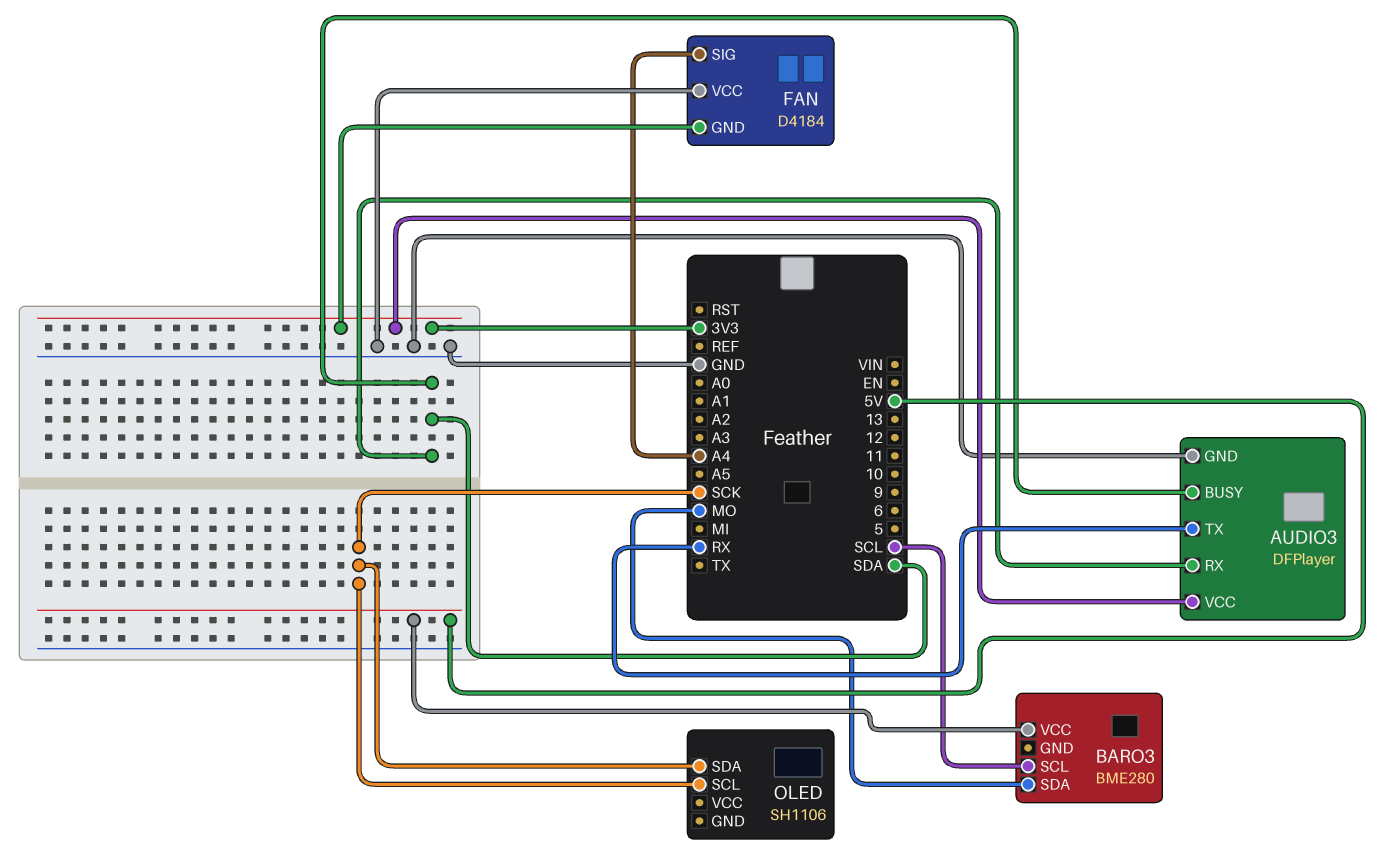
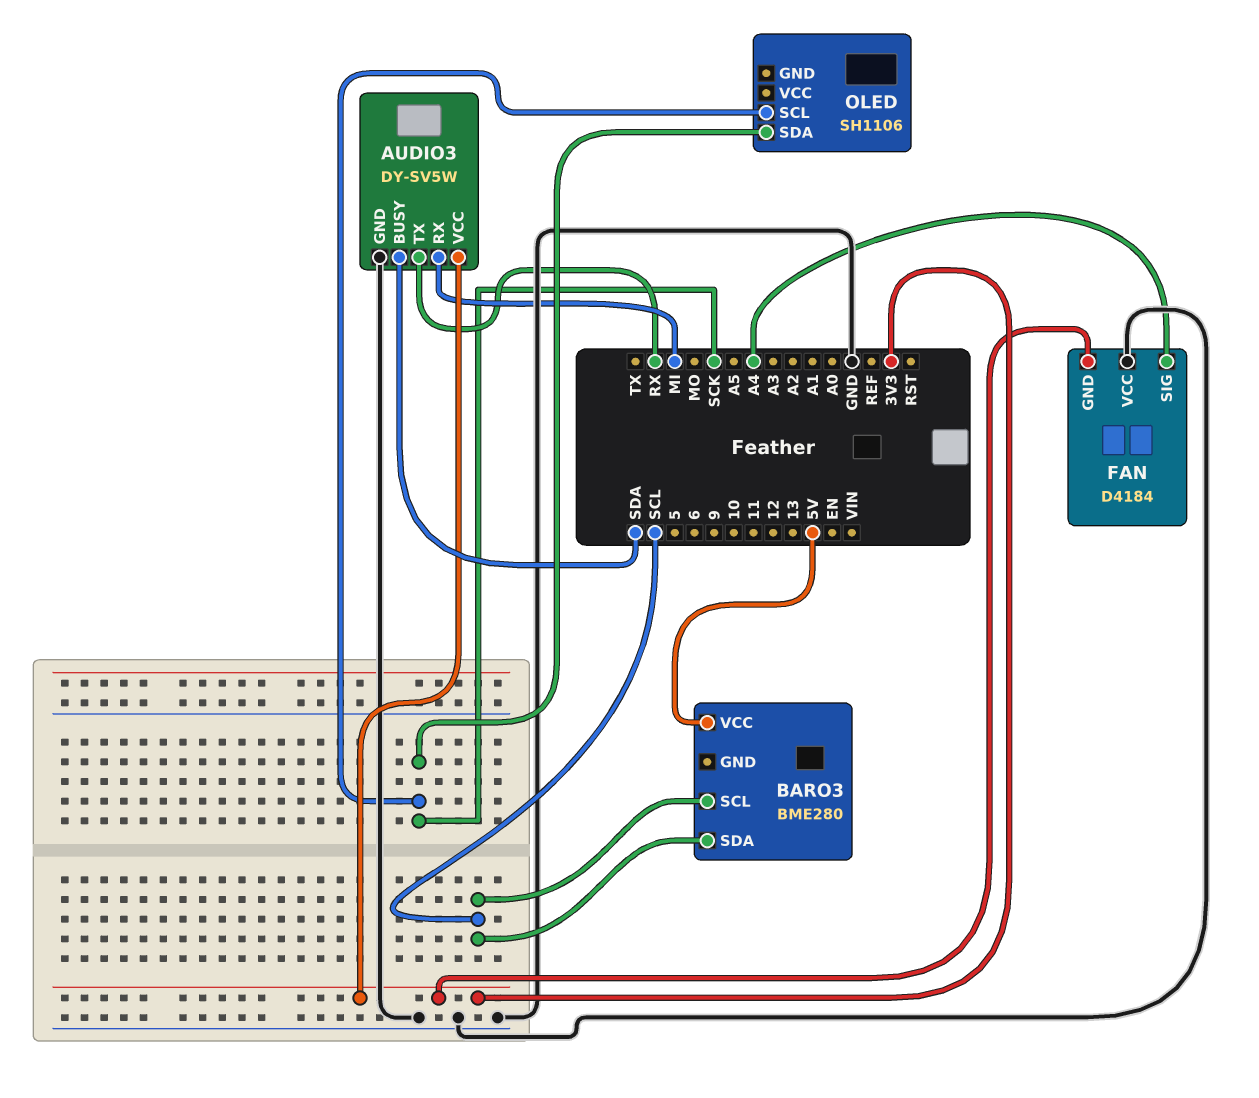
AUDIO3: DFPlayer -> DY-SV5W
AUDIO3 pin RX: SDA -> MI
BARO3 pin SDA: MO -> SCL

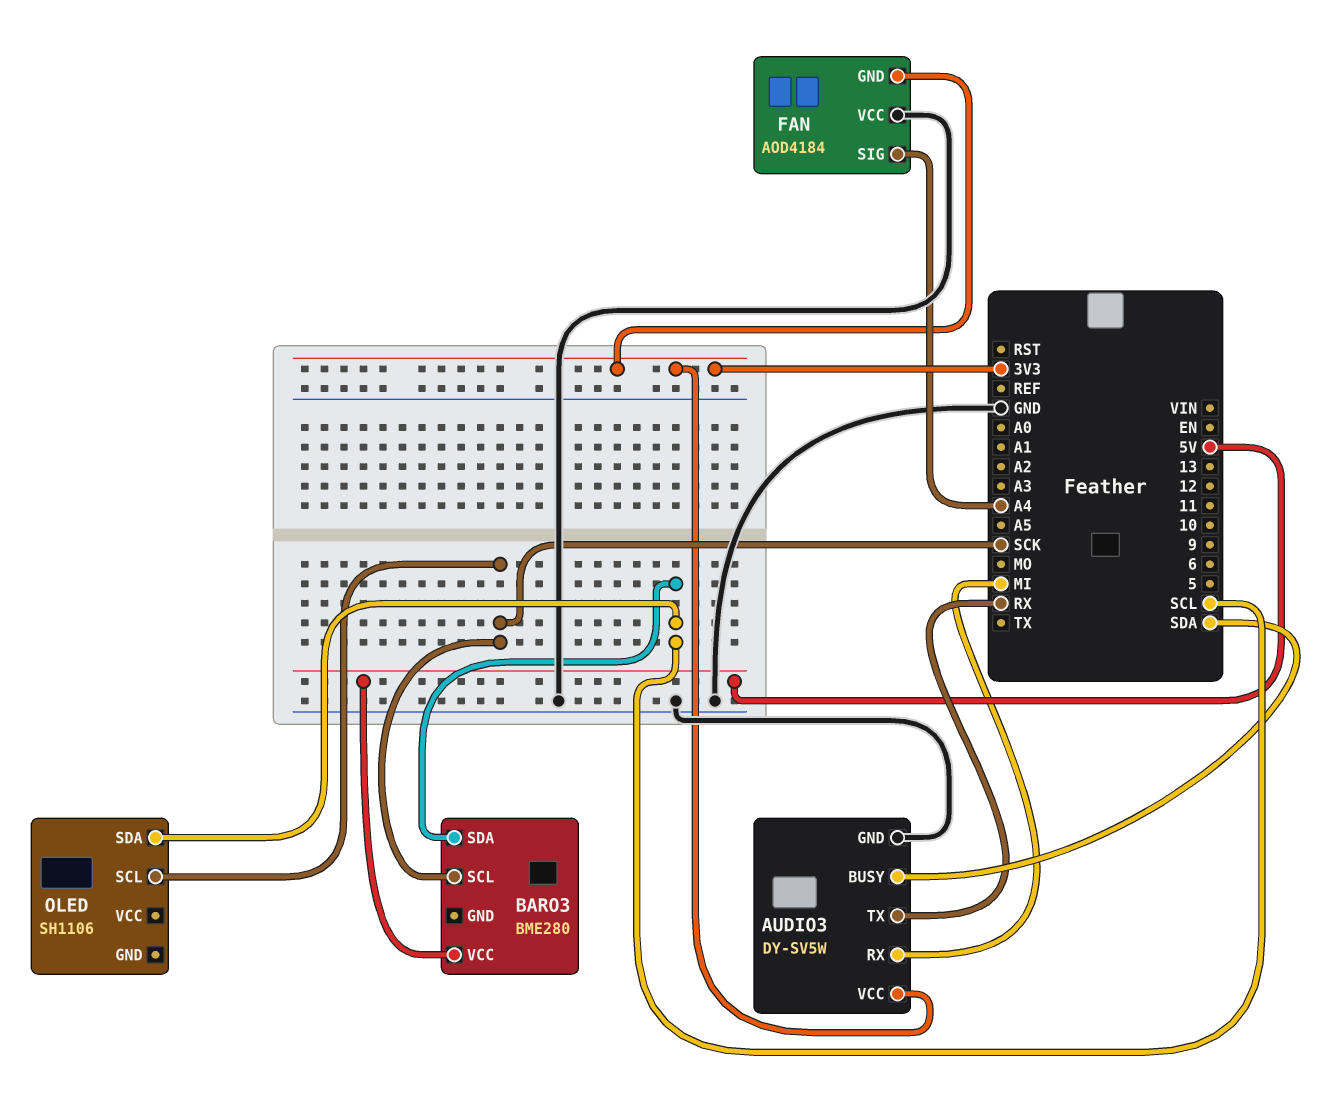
BARO3 pin SCL: SCL -> SCK
FAN: D4184 -> AOD4184
OLED pin SDA: SCK -> SCL

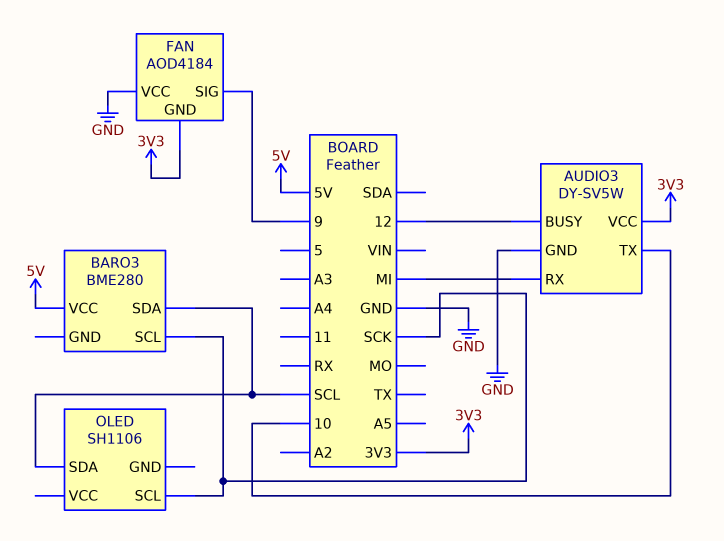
AUDIO3 pin BUSY: SDA -> 12
AUDIO3 pin TX: RX -> 10
FAN pin SIG: A4 -> 9

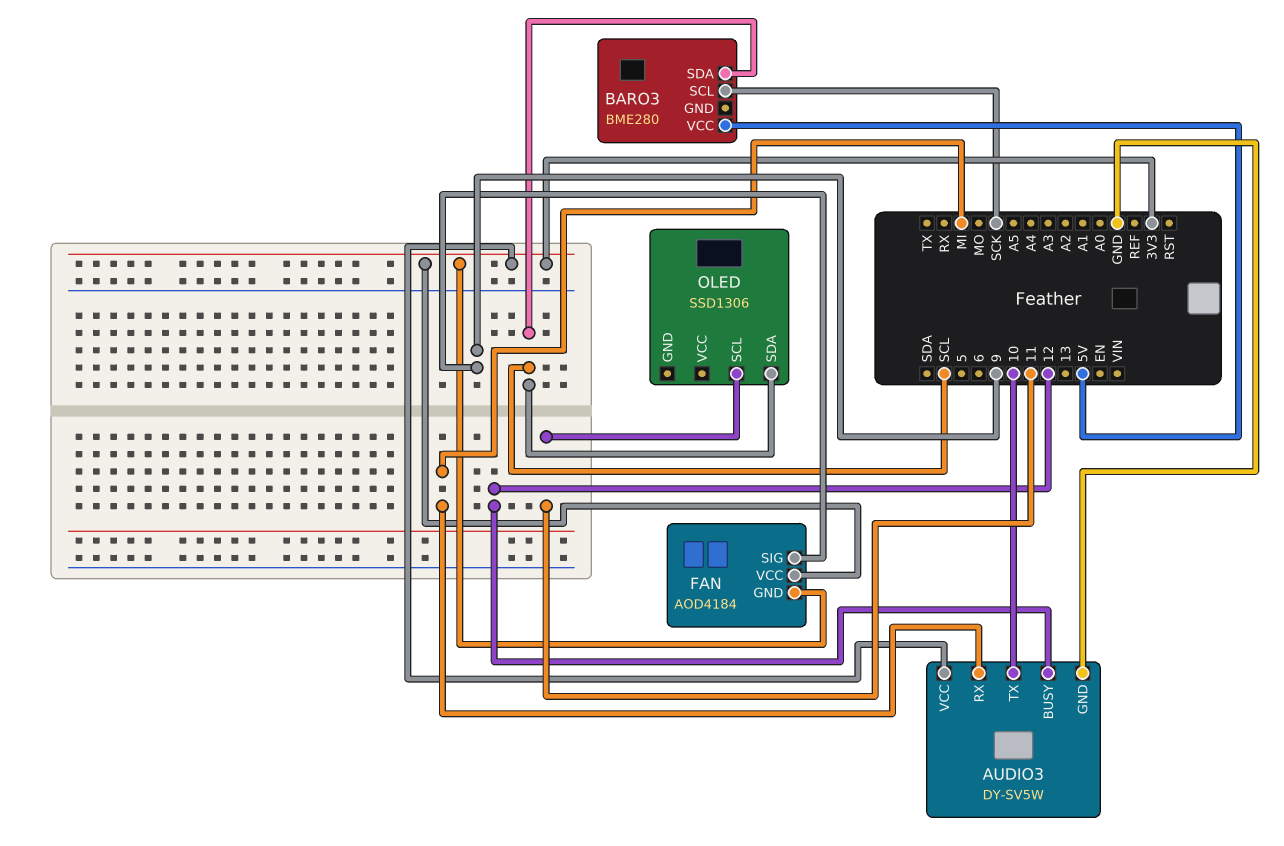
FAN pin VCC: GND -> 3V3
OLED: SH1106 -> SSD1306
OLED pin SCL: SCK -> 11

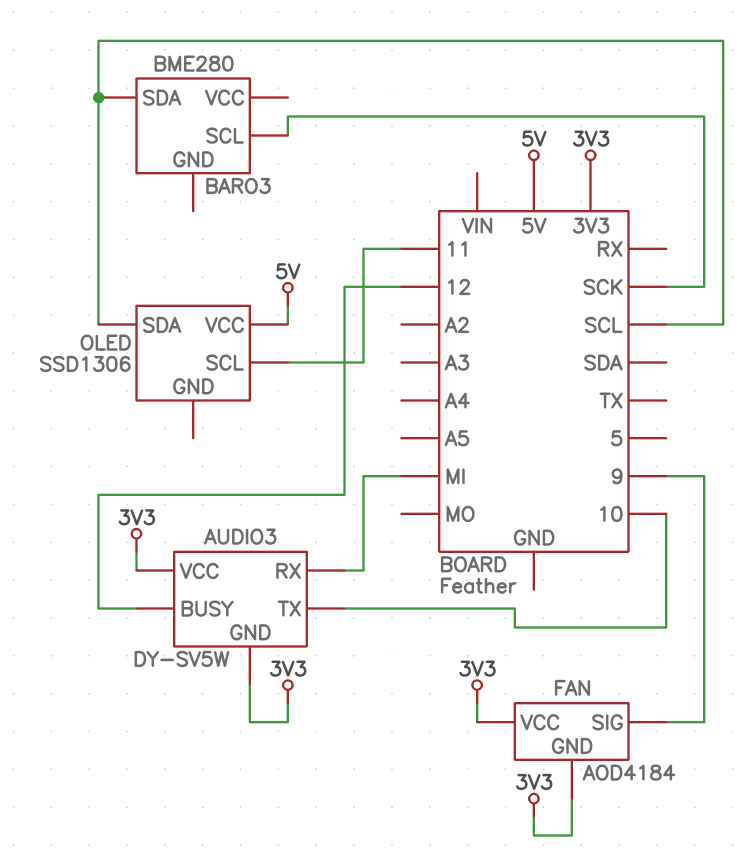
AUDIO3 pin GND: GND -> 3V3
BARO3 pin VCC: 5V -> none
OLED pin VCC: none -> 5V

